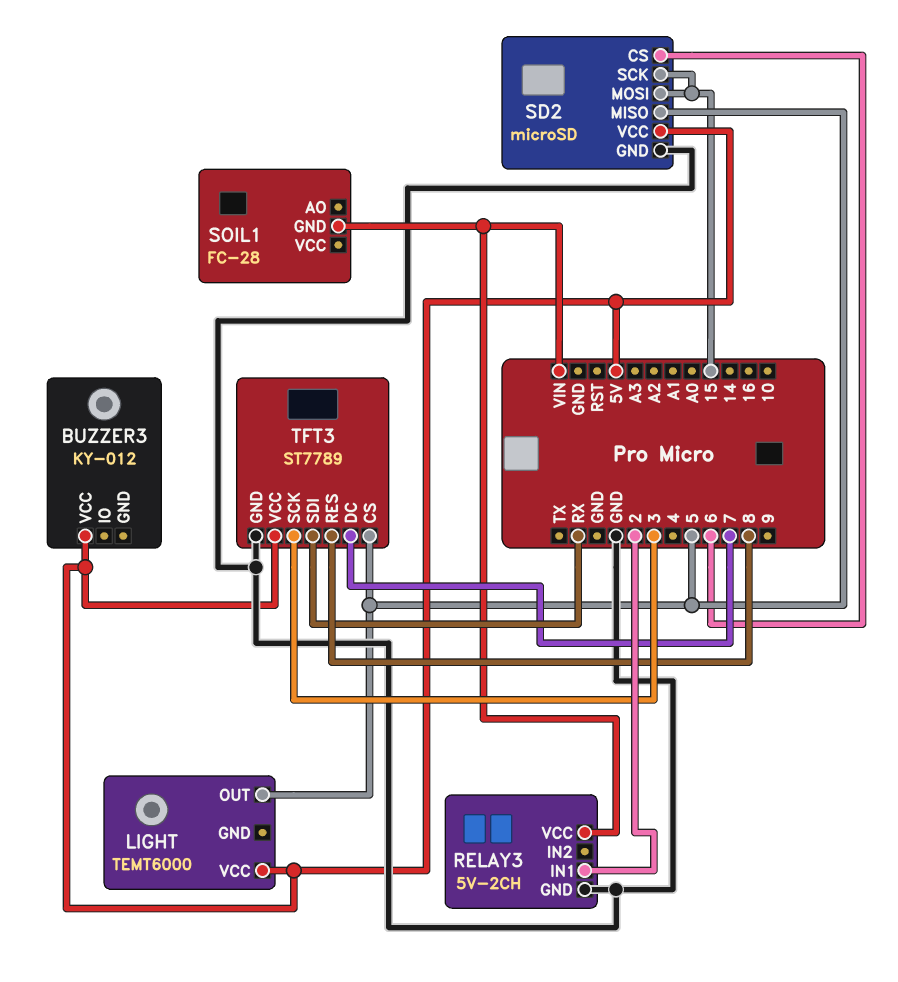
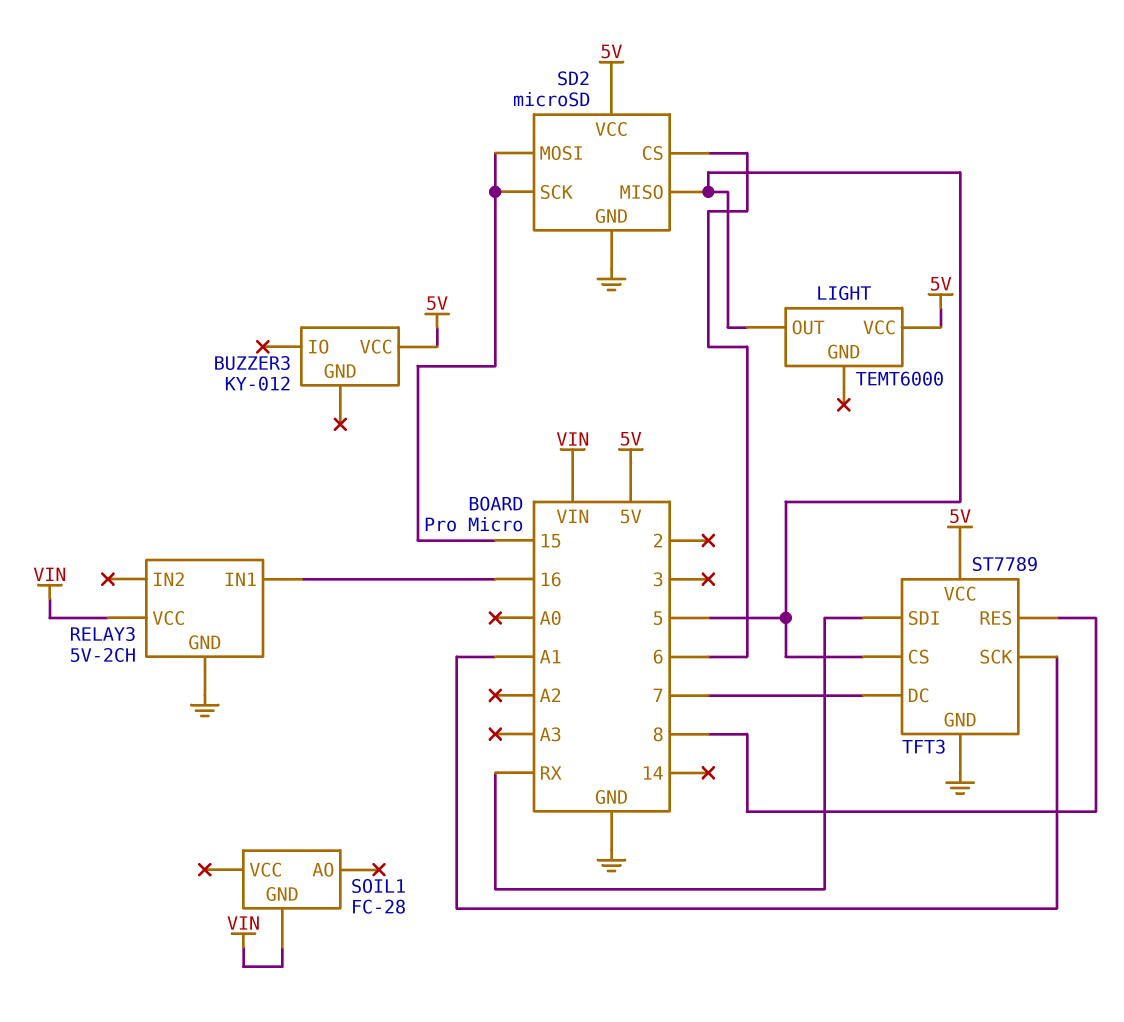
RELAY3 pin IN1: 2 -> 16
TFT3 pin SCK: 3 -> A1

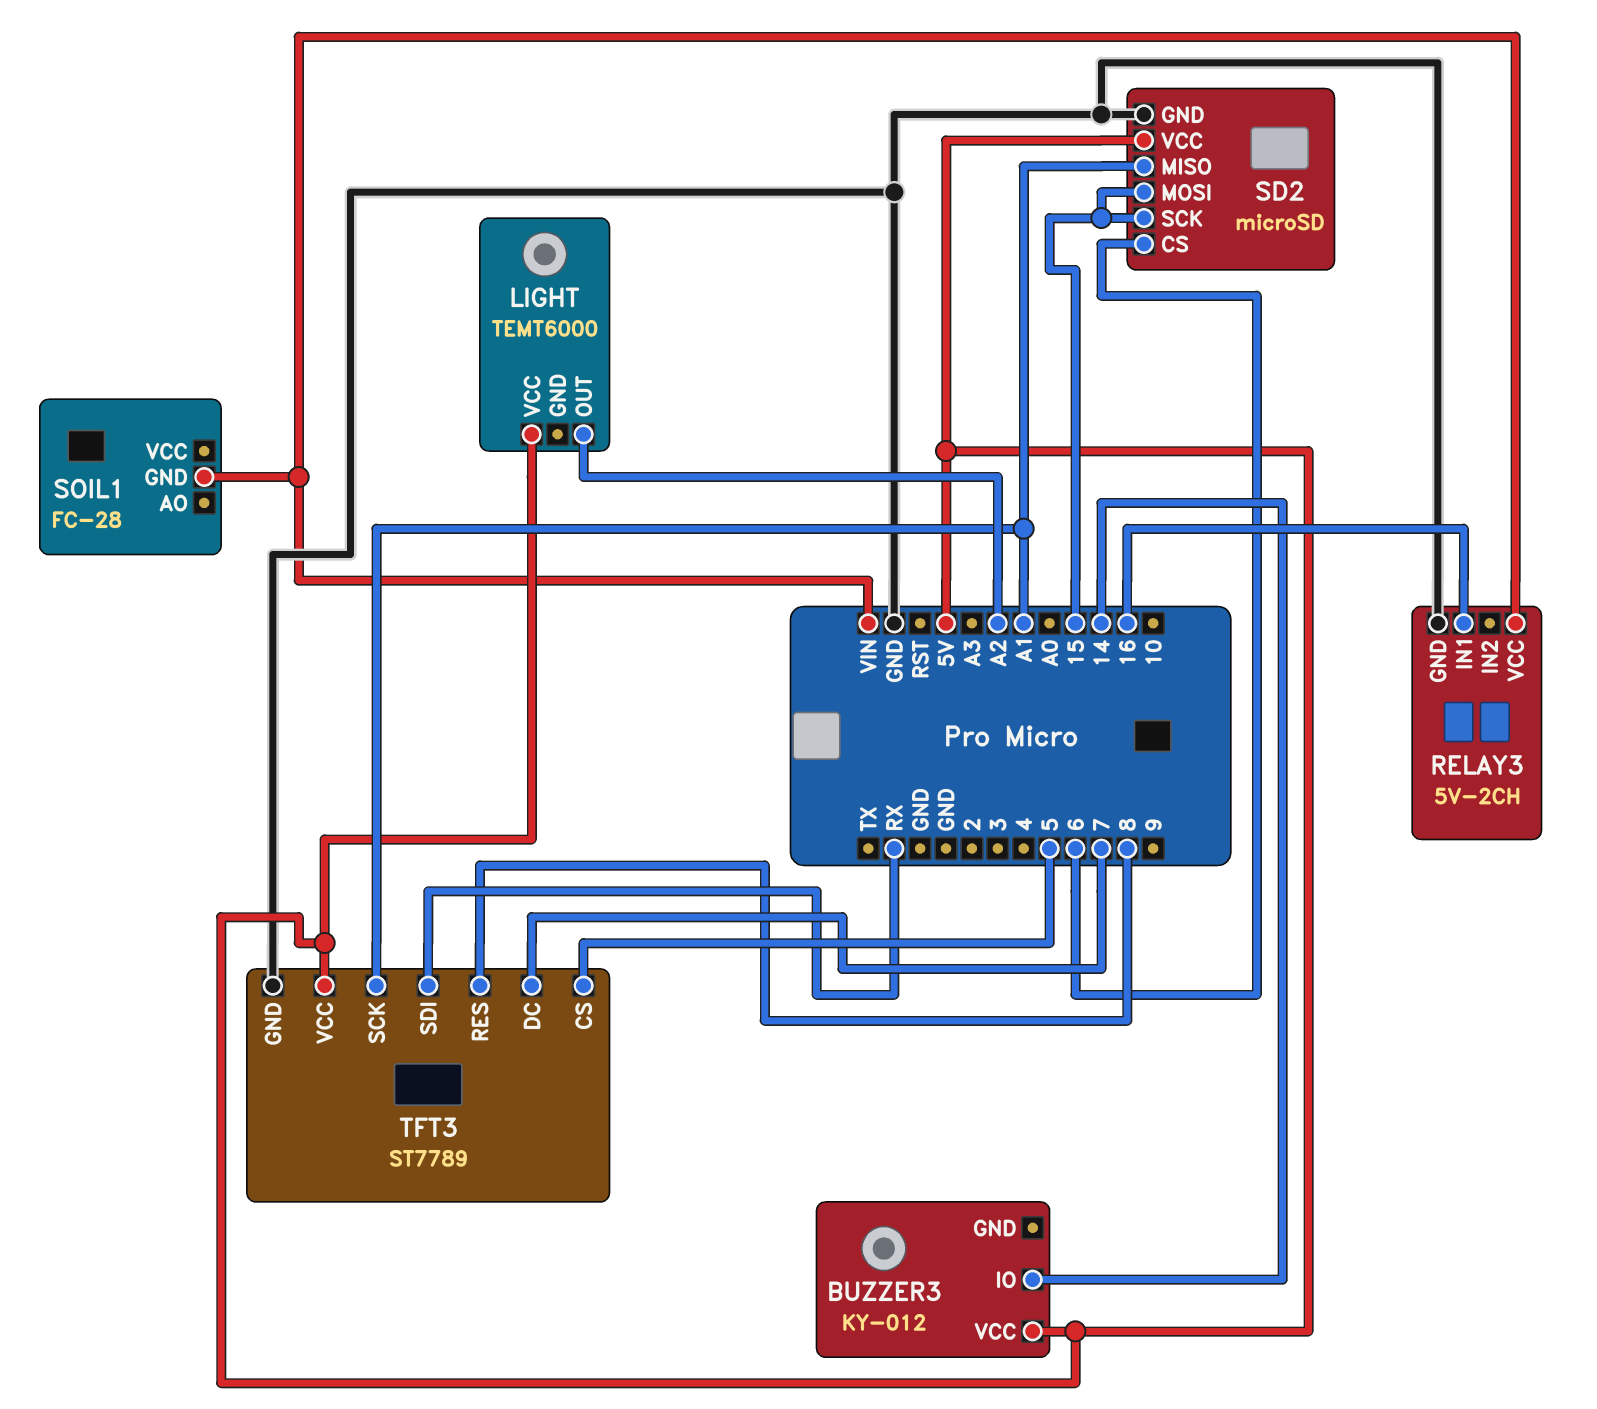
BUZZER3 pin IO: none -> 14
LIGHT pin OUT: 5 -> A2
SD2 pin MISO: 5 -> A1

